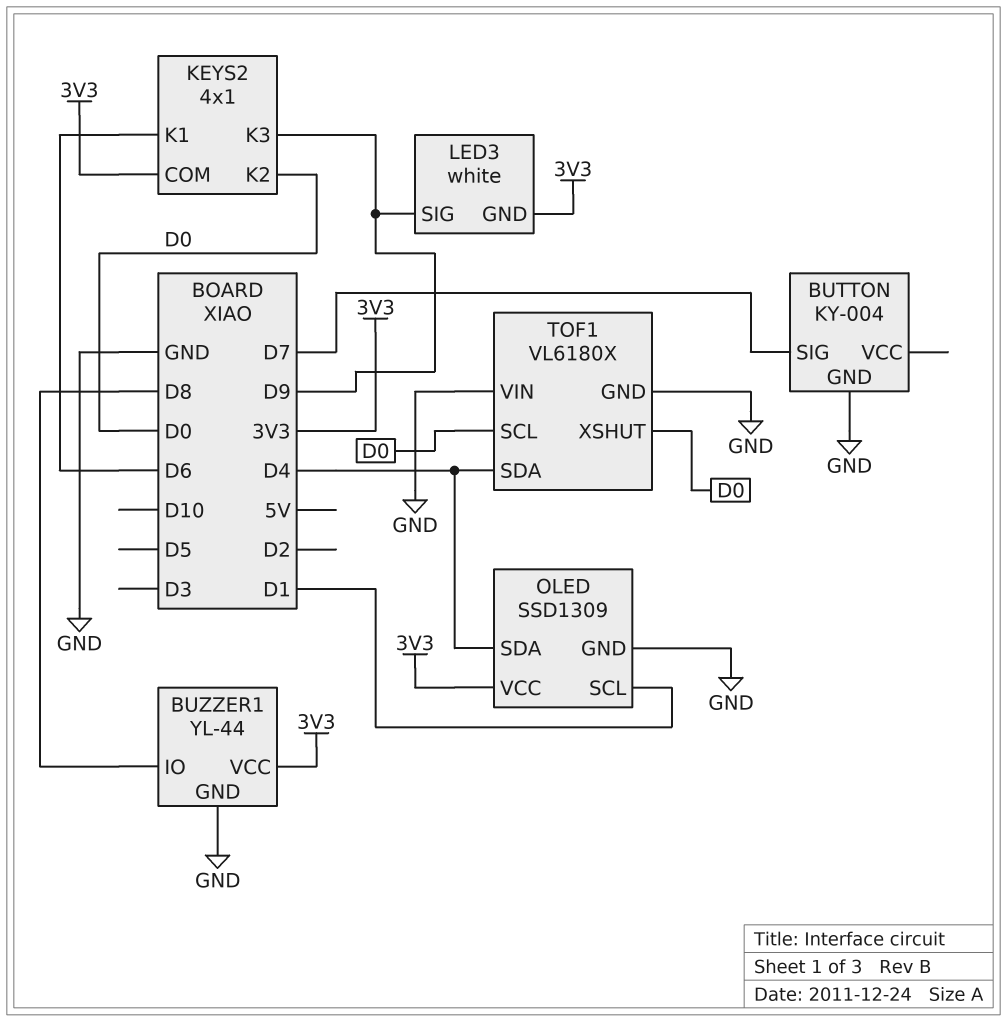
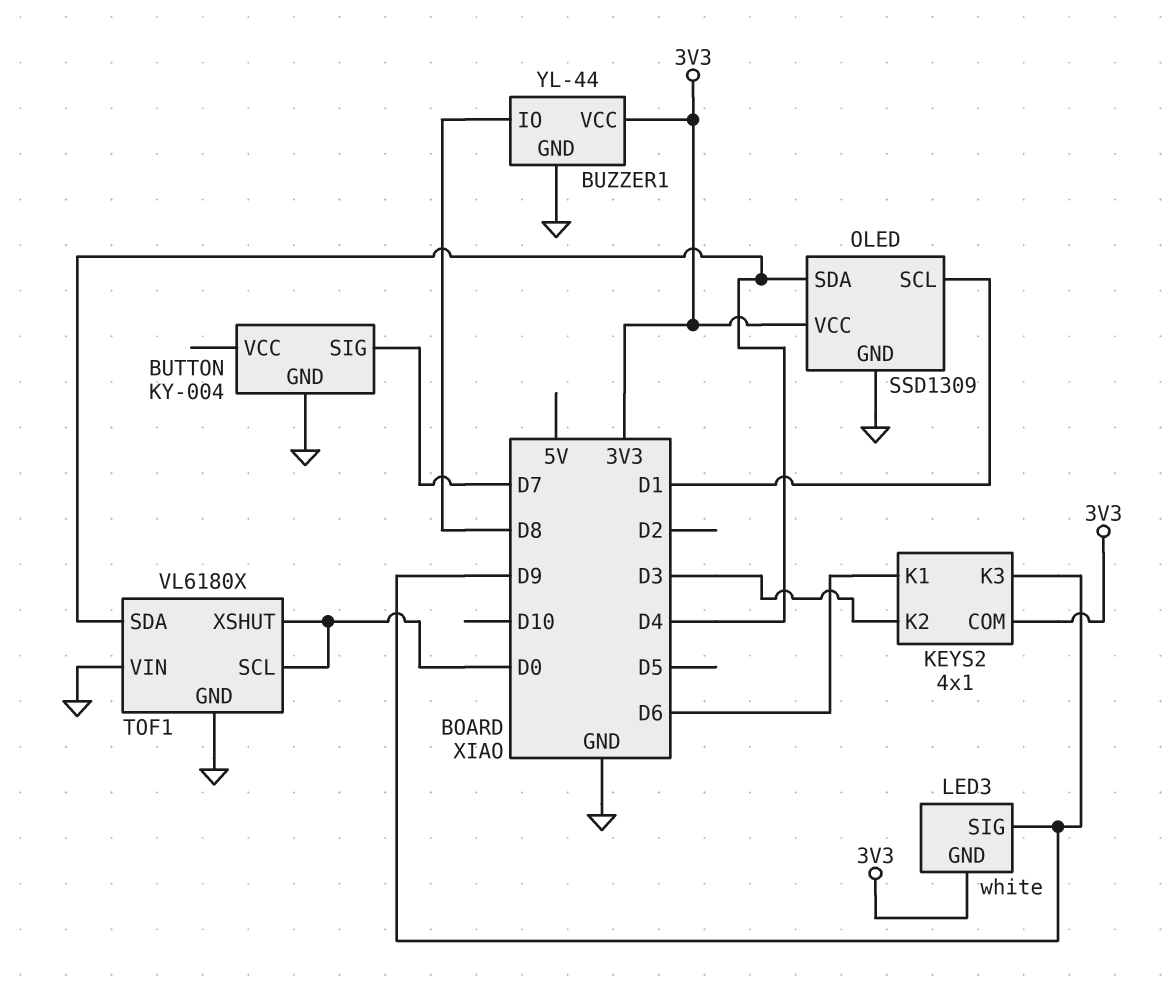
KEYS2 pin K2: D0 -> D3

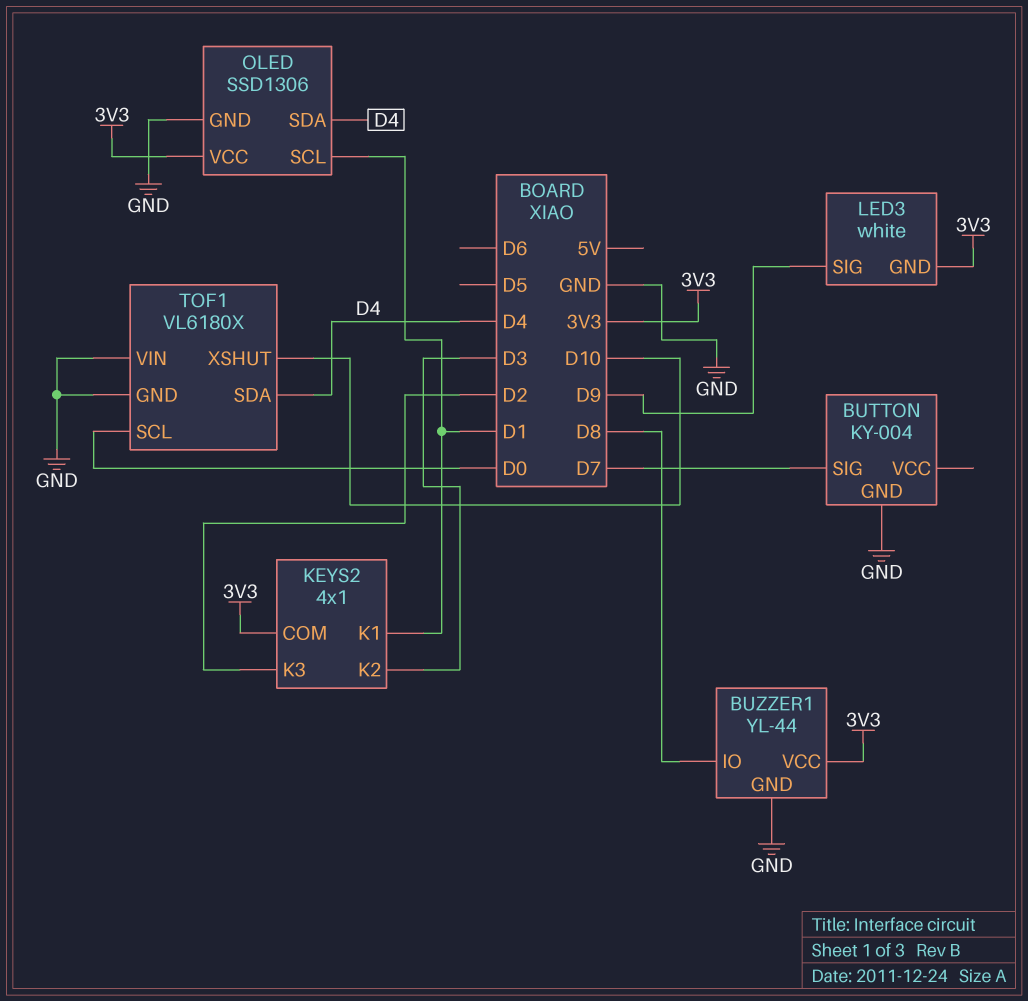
KEYS2 pin K1: D6 -> D1
KEYS2 pin K3: D9 -> D2
OLED: SSD1309 -> SSD1306
TOF1 pin XSHUT: D0 -> D10

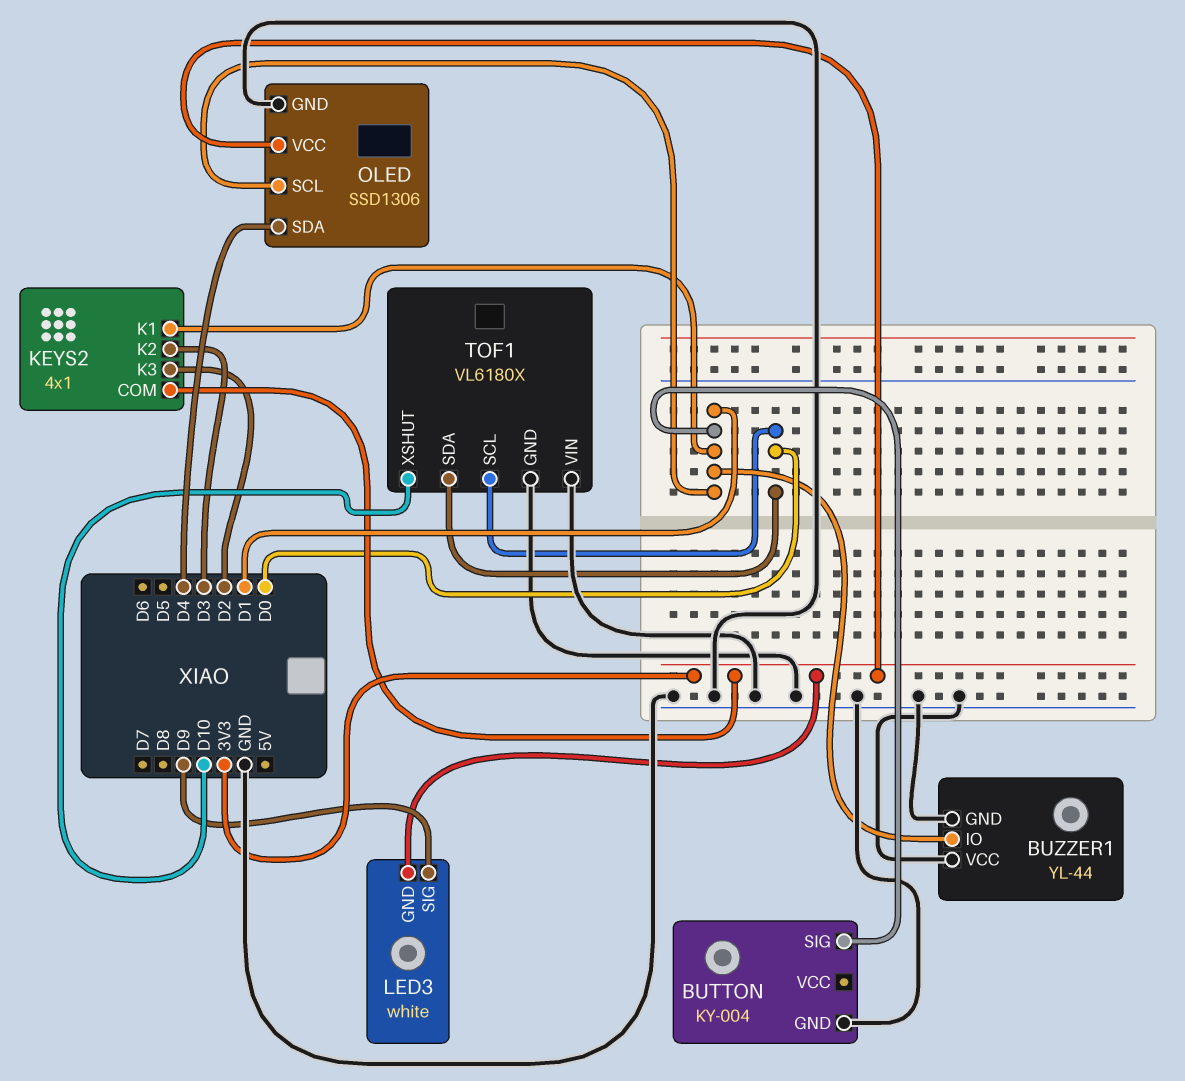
BUTTON pin SIG: D7 -> D1
BUZZER1 pin IO: D8 -> D1
BUZZER1 pin VCC: 3V3 -> GND
TOF1 pin SDA: D4 -> D0

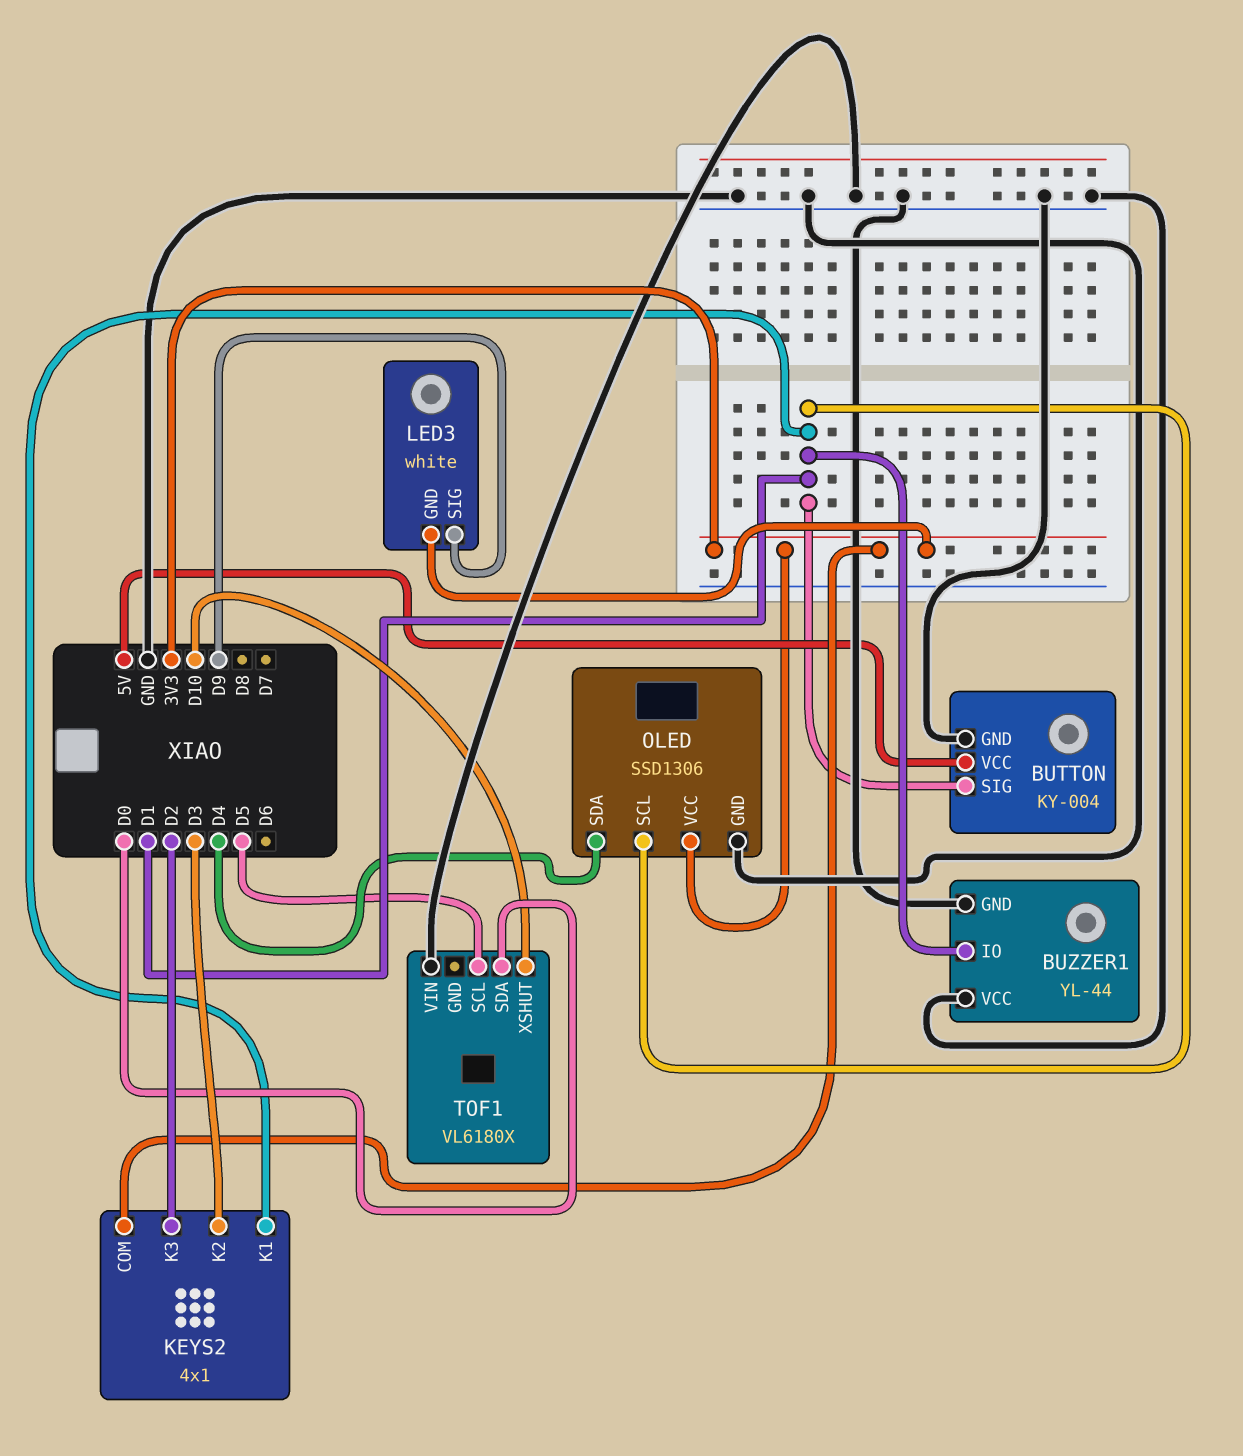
BUTTON pin VCC: none -> 5V
TOF1 pin GND: GND -> none
TOF1 pin SCL: D0 -> D5

